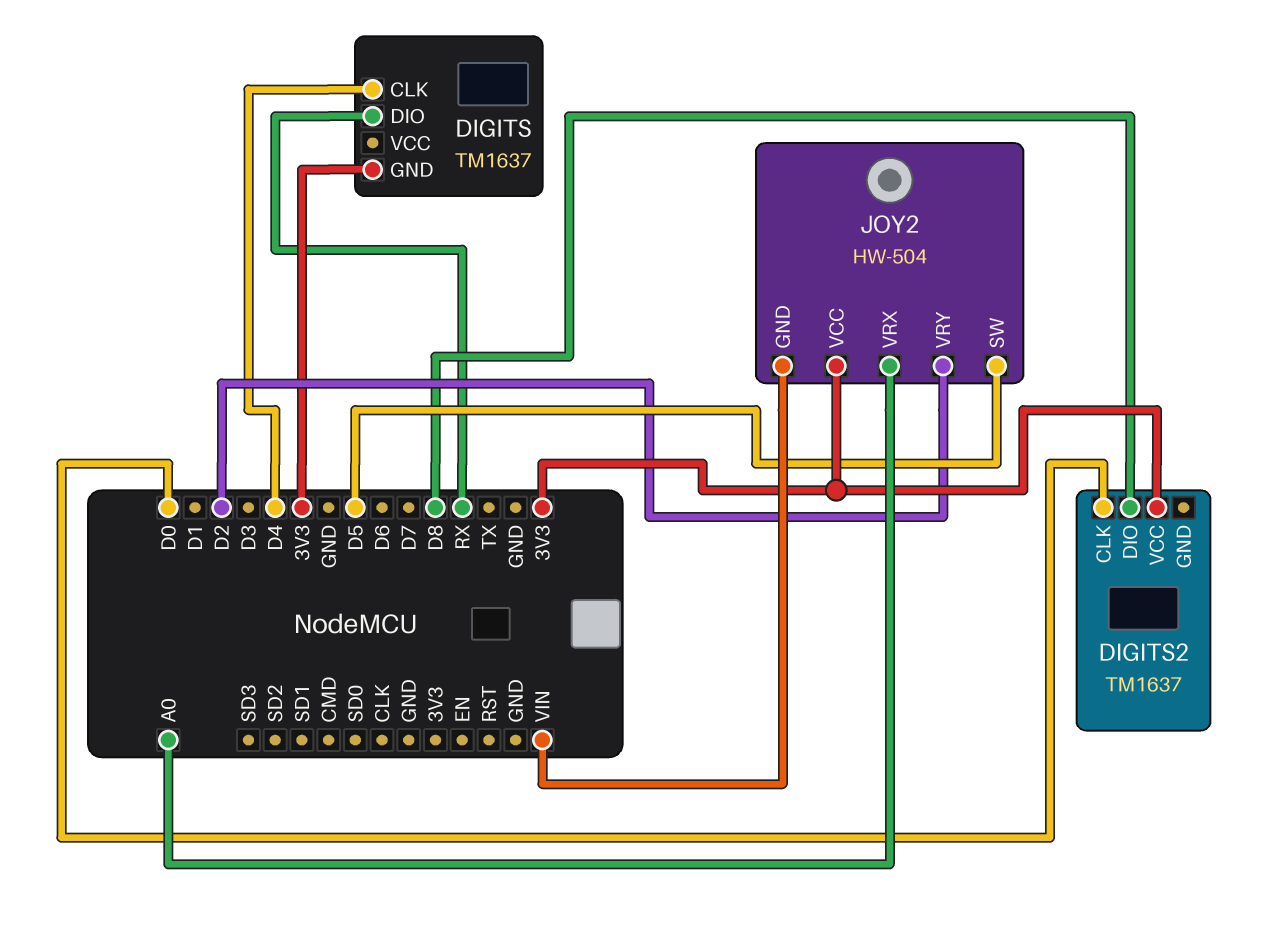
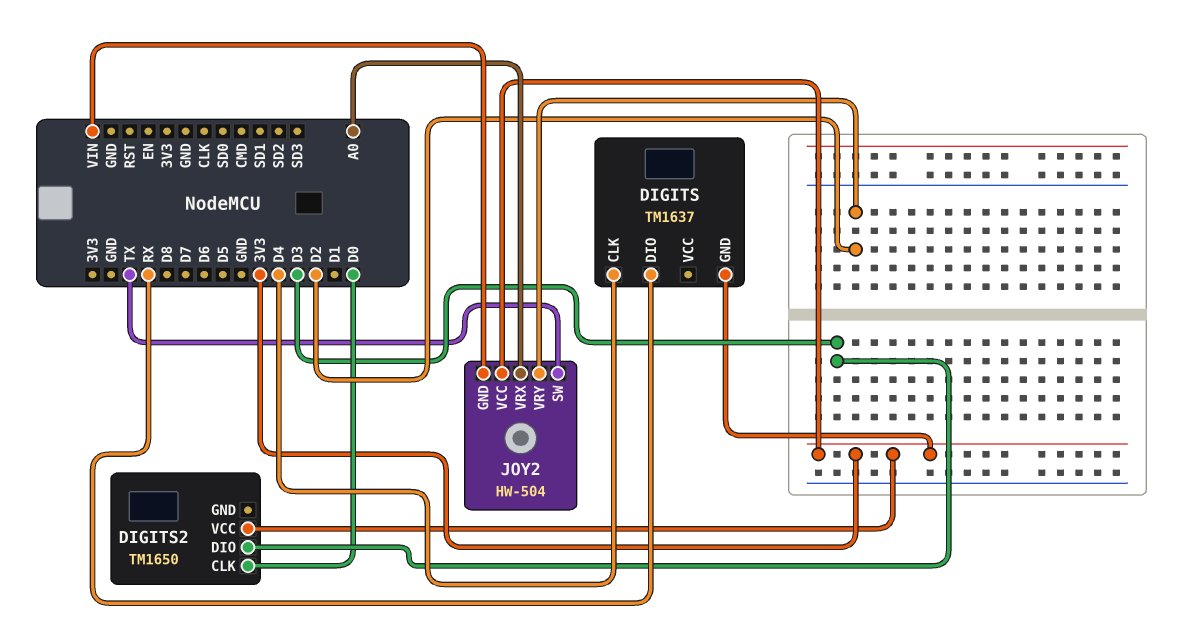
DIGITS2: TM1637 -> TM1650
DIGITS2 pin DIO: D8 -> D3
JOY2 pin SW: D5 -> TX

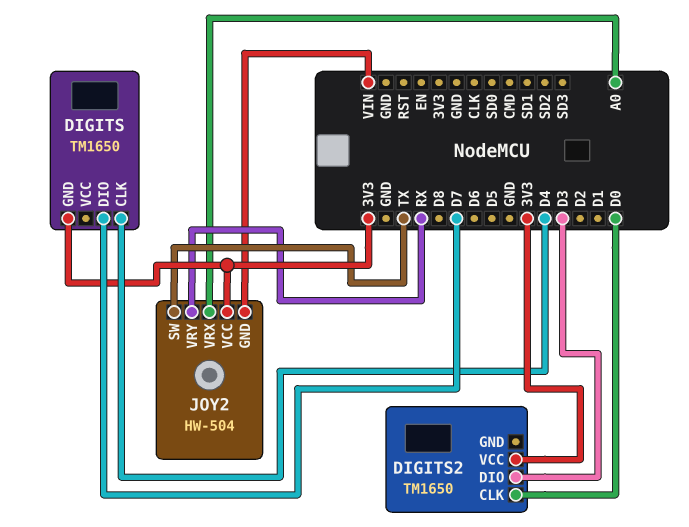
DIGITS: TM1637 -> TM1650
DIGITS pin DIO: RX -> D7
JOY2 pin VRY: D2 -> RX

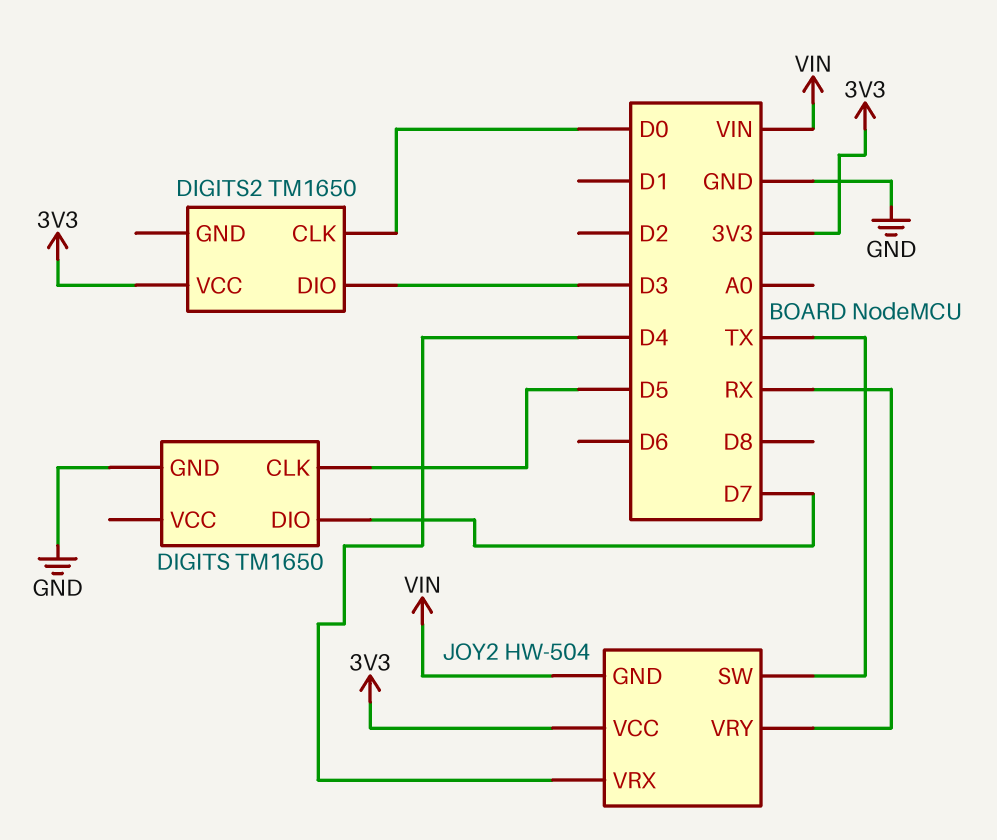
DIGITS pin CLK: D4 -> D5
DIGITS pin GND: 3V3 -> GND
JOY2 pin VRX: A0 -> D4

